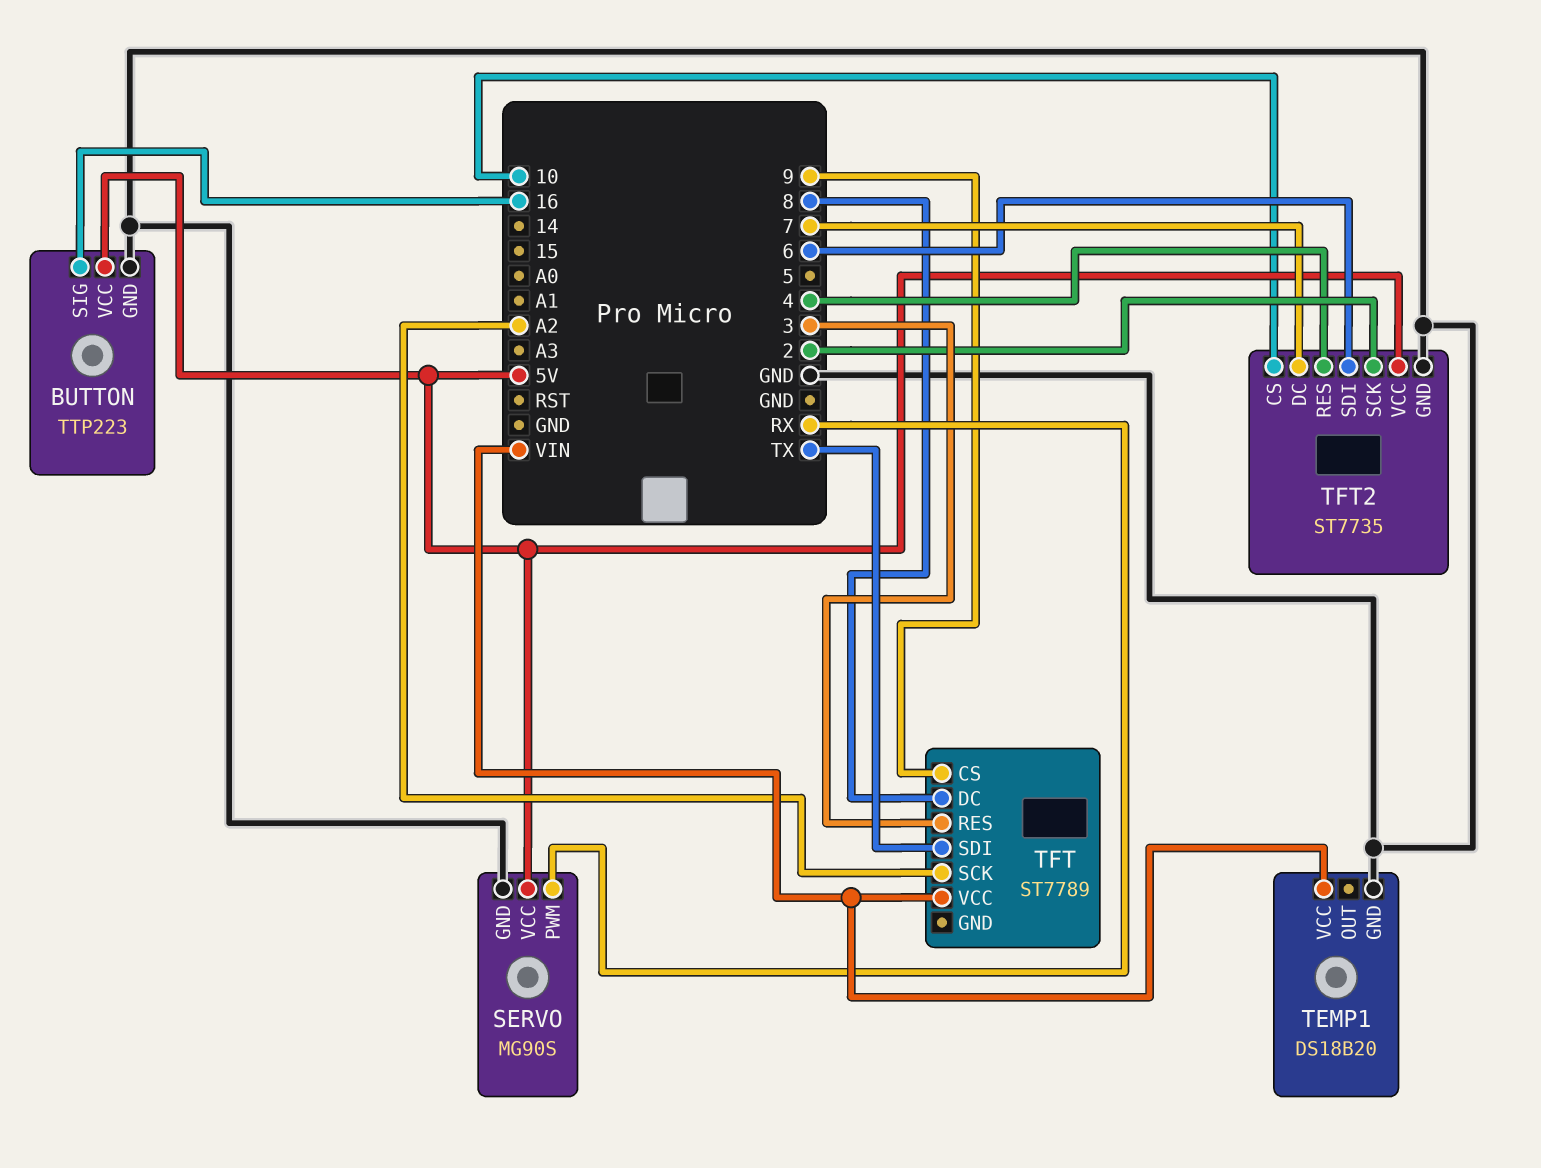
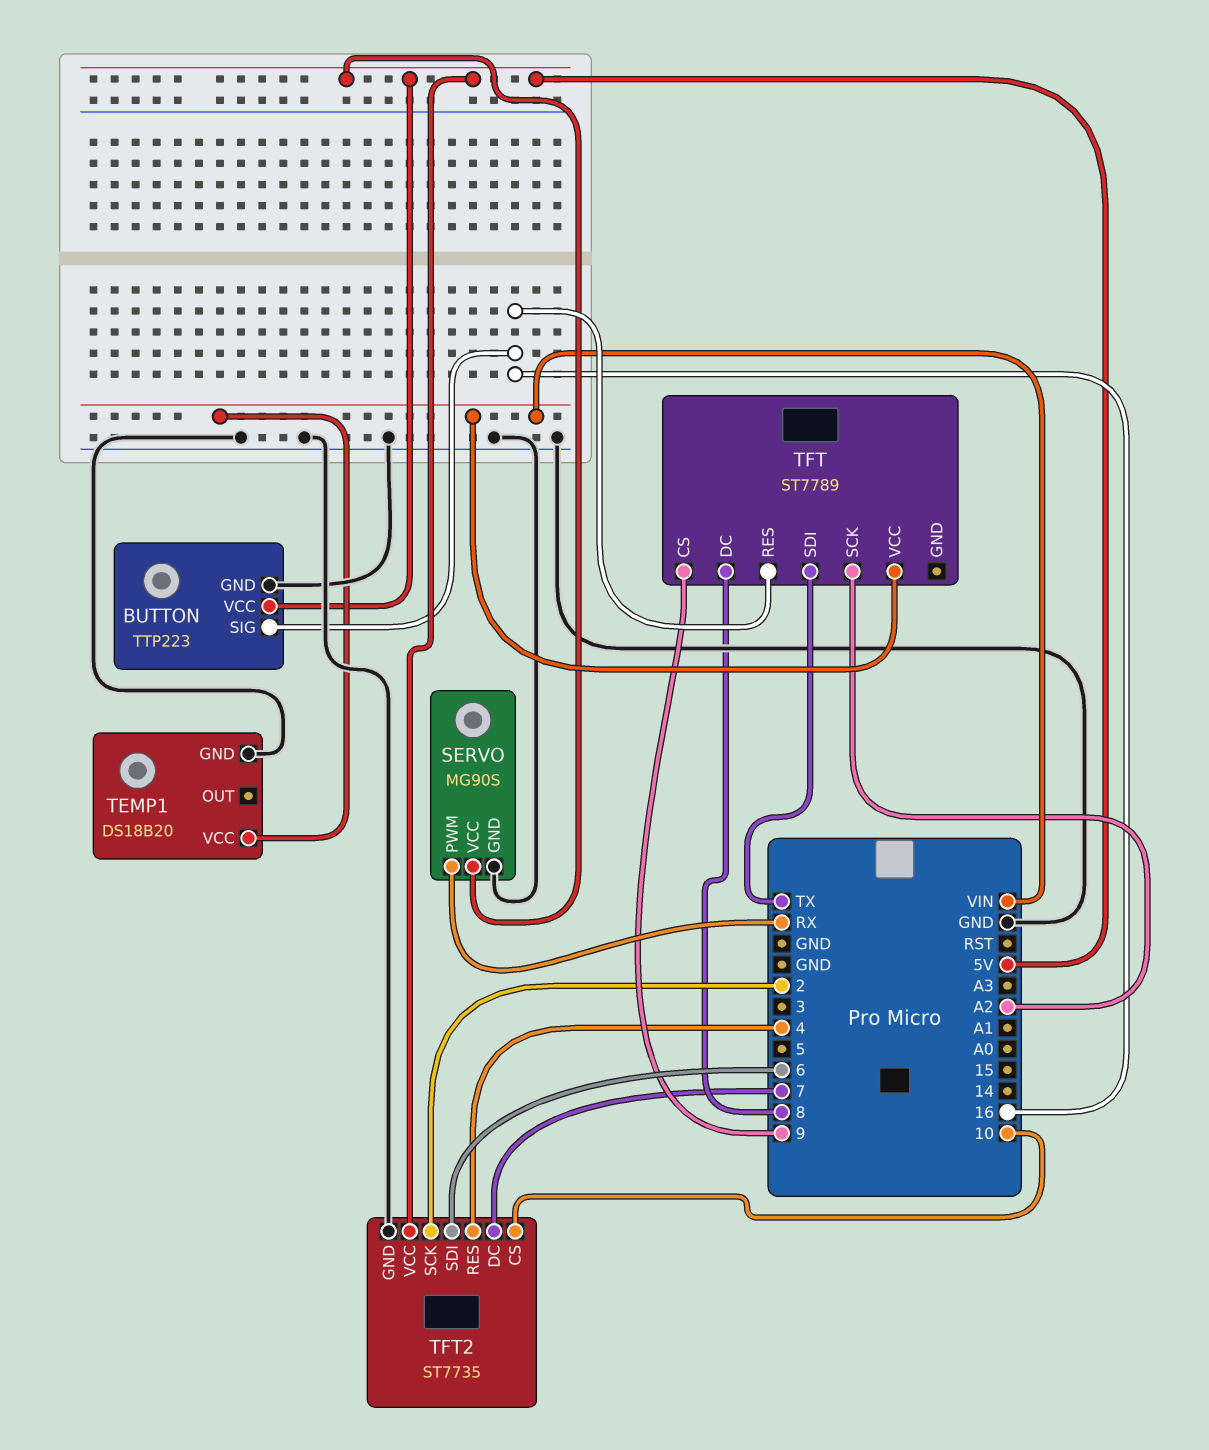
TFT pin RES: 3 -> 16

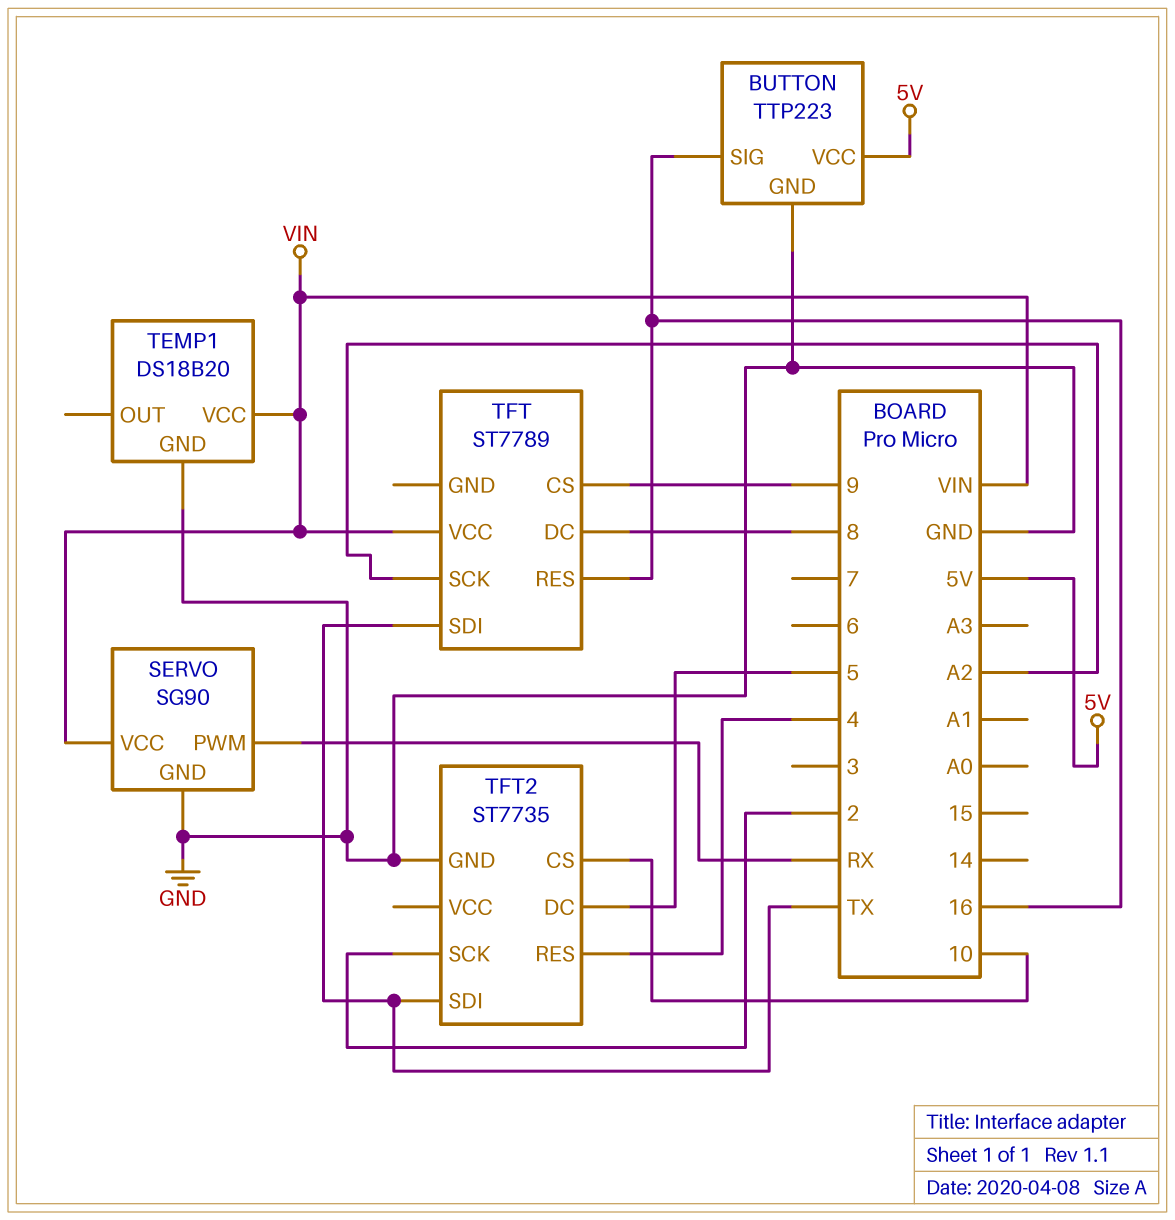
SERVO: MG90S -> SG90
SERVO pin VCC: 5V -> VIN
TFT2 pin DC: 7 -> 5
TFT2 pin SDI: 6 -> TX
TFT2 pin VCC: 5V -> none

